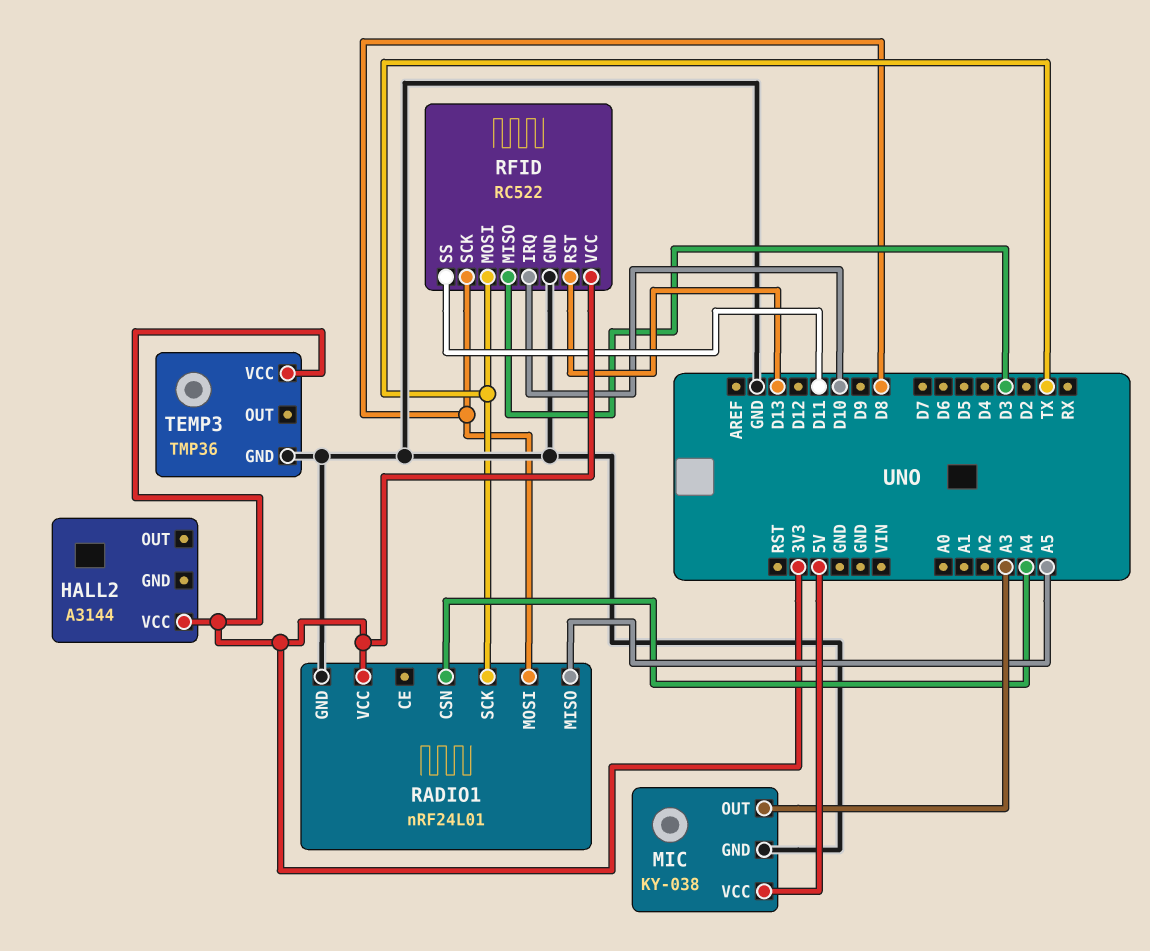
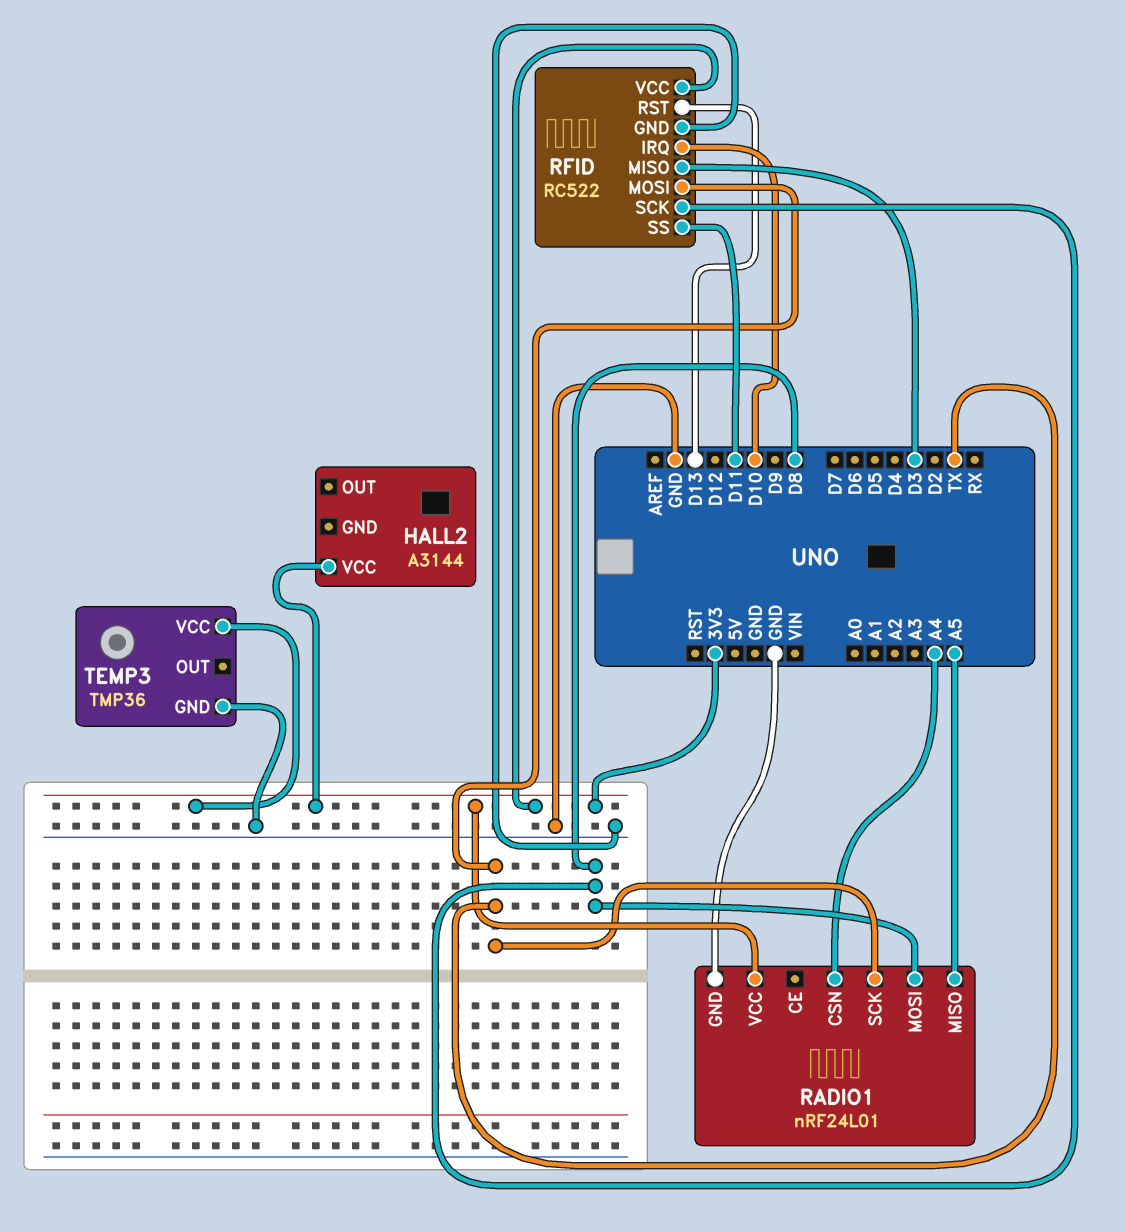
MIC: KY-038 -> none
MIC pin GND: GND -> none
MIC pin OUT: A3 -> none
MIC pin VCC: 5V -> none

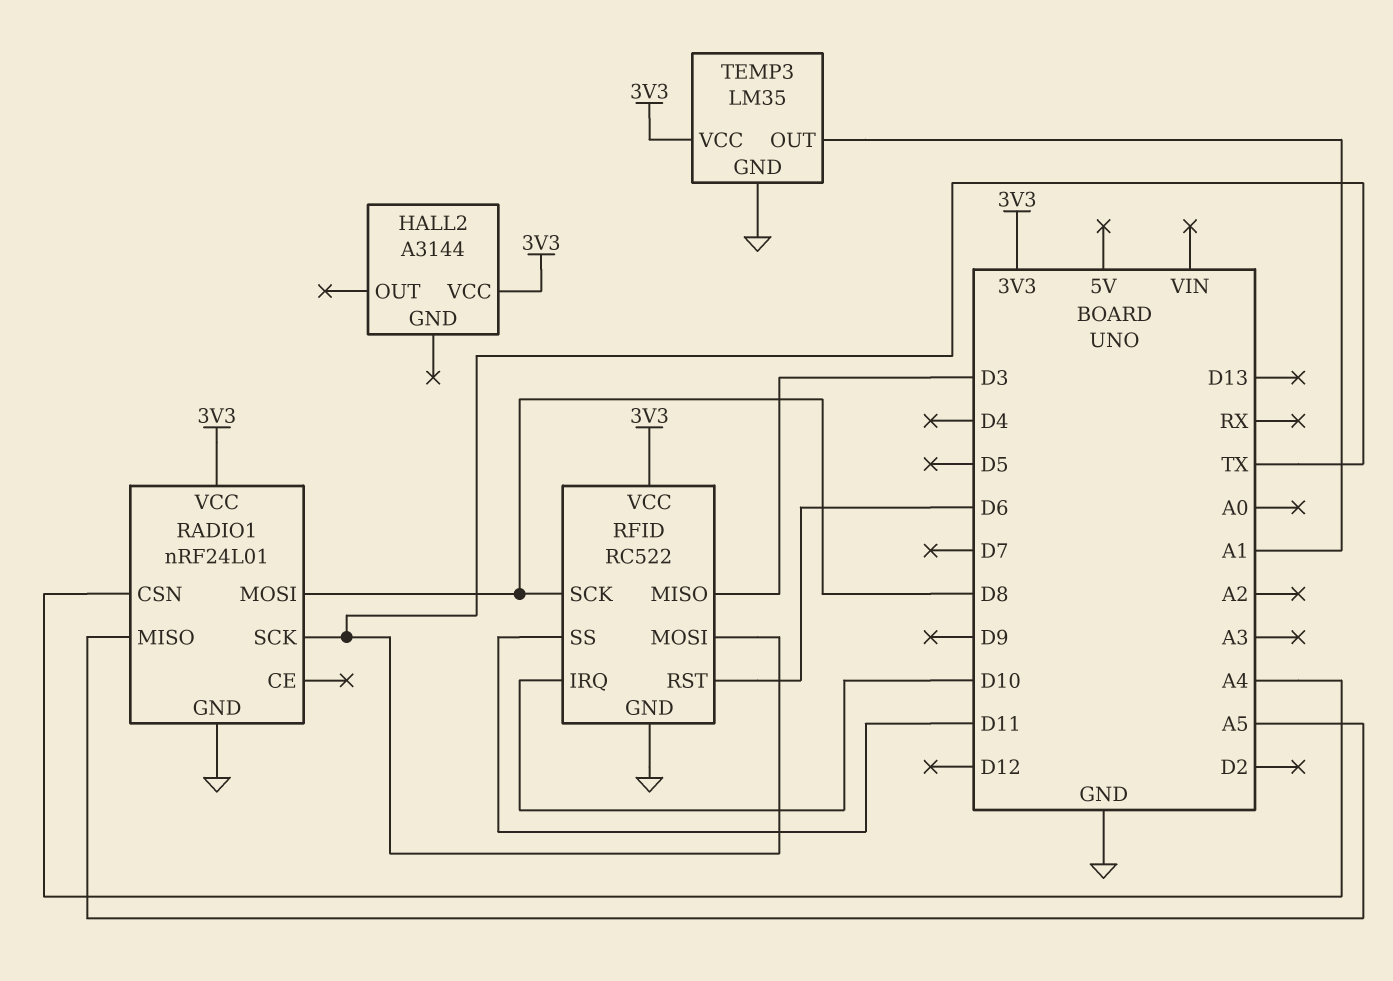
RFID pin RST: D13 -> D6
TEMP3: TMP36 -> LM35
TEMP3 pin OUT: none -> A1

